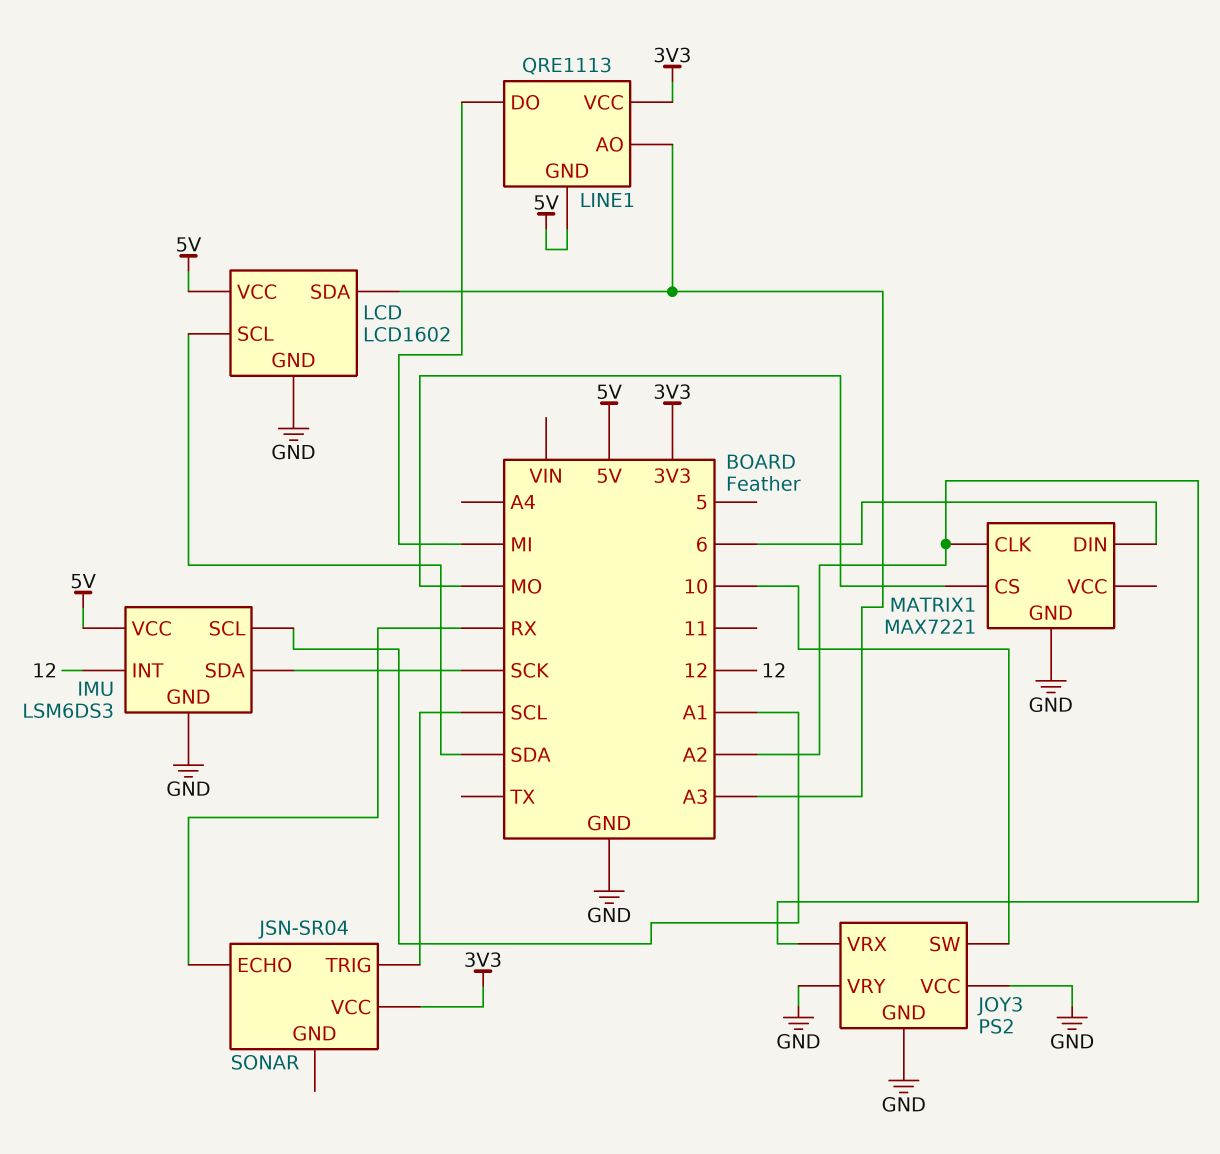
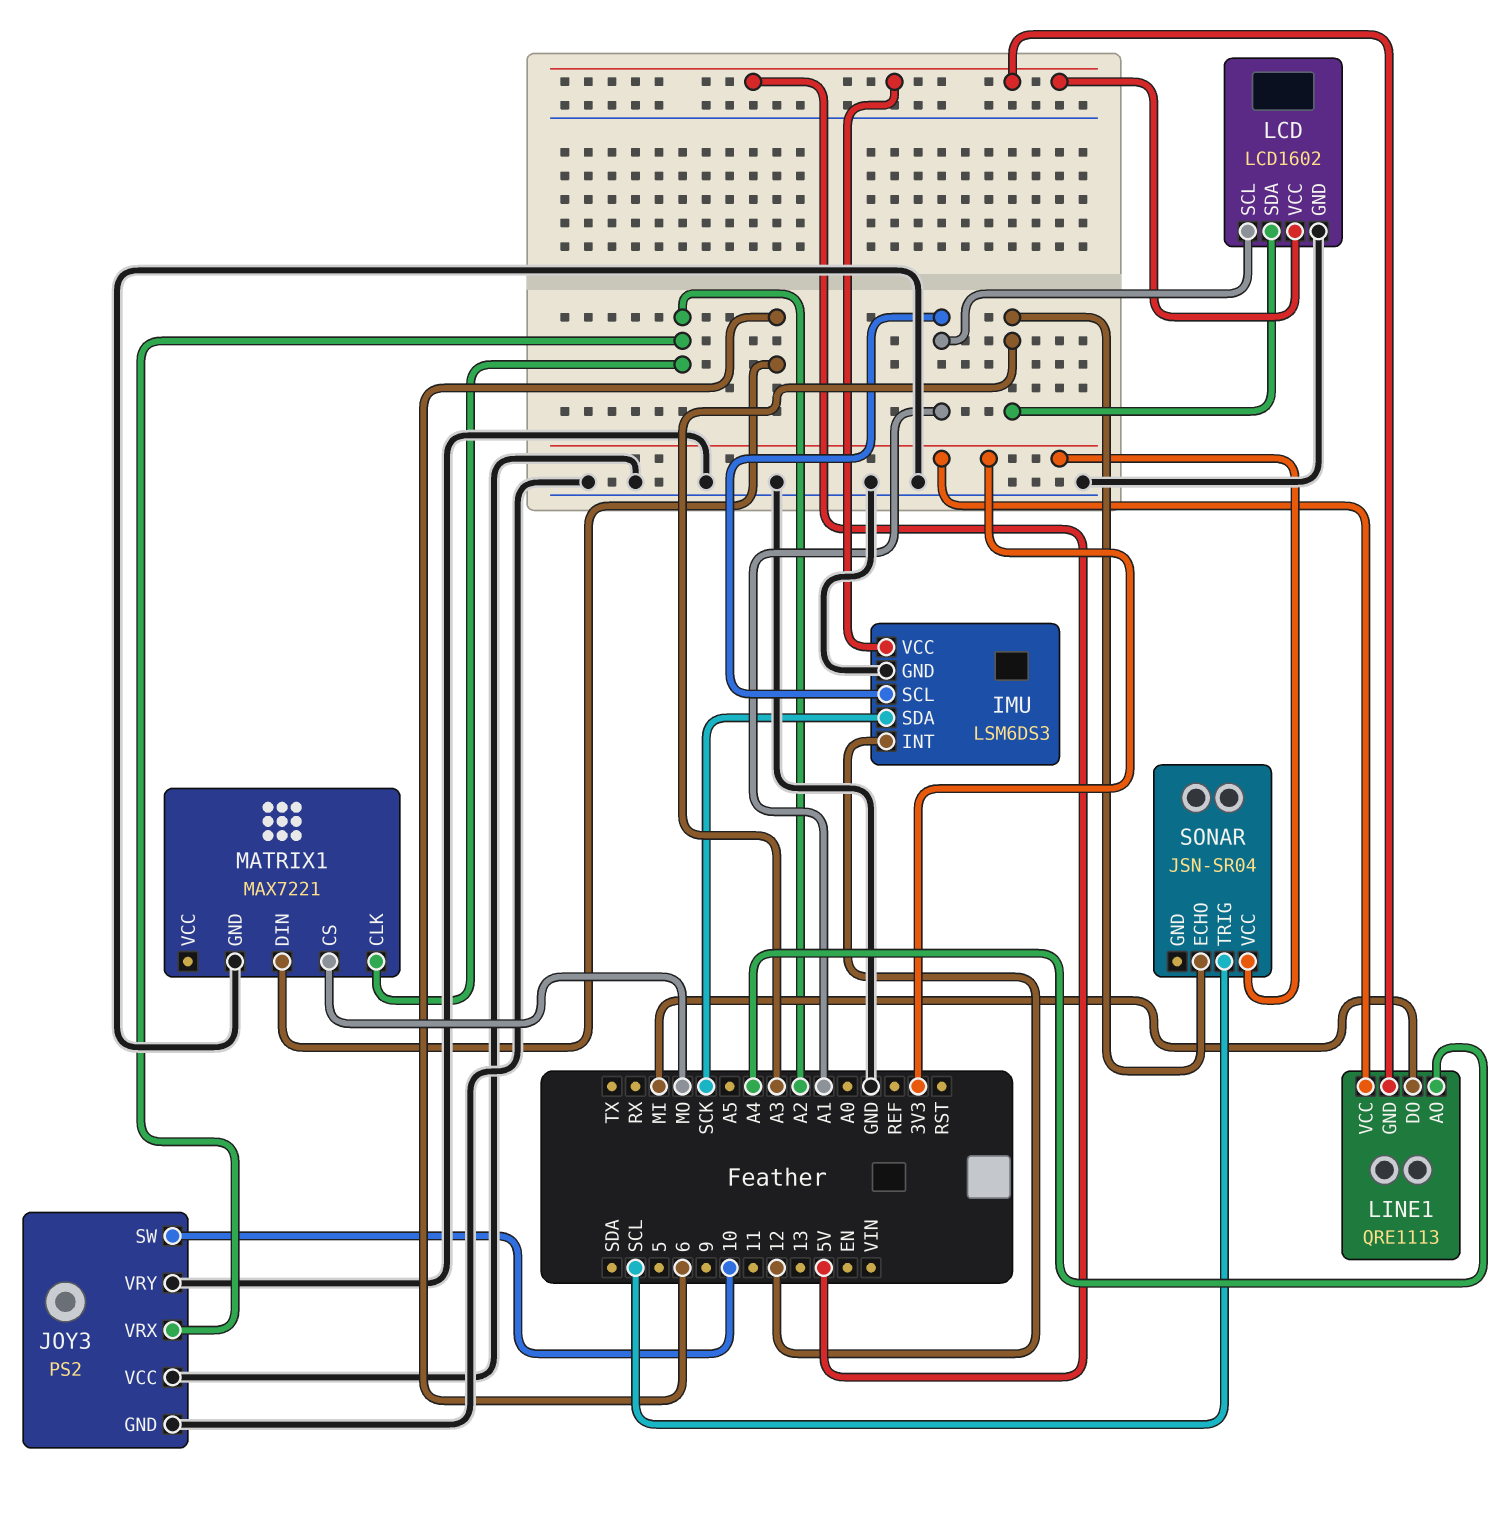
LCD pin SCL: SDA -> A1
LINE1 pin AO: A3 -> A4
SONAR pin ECHO: RX -> A3

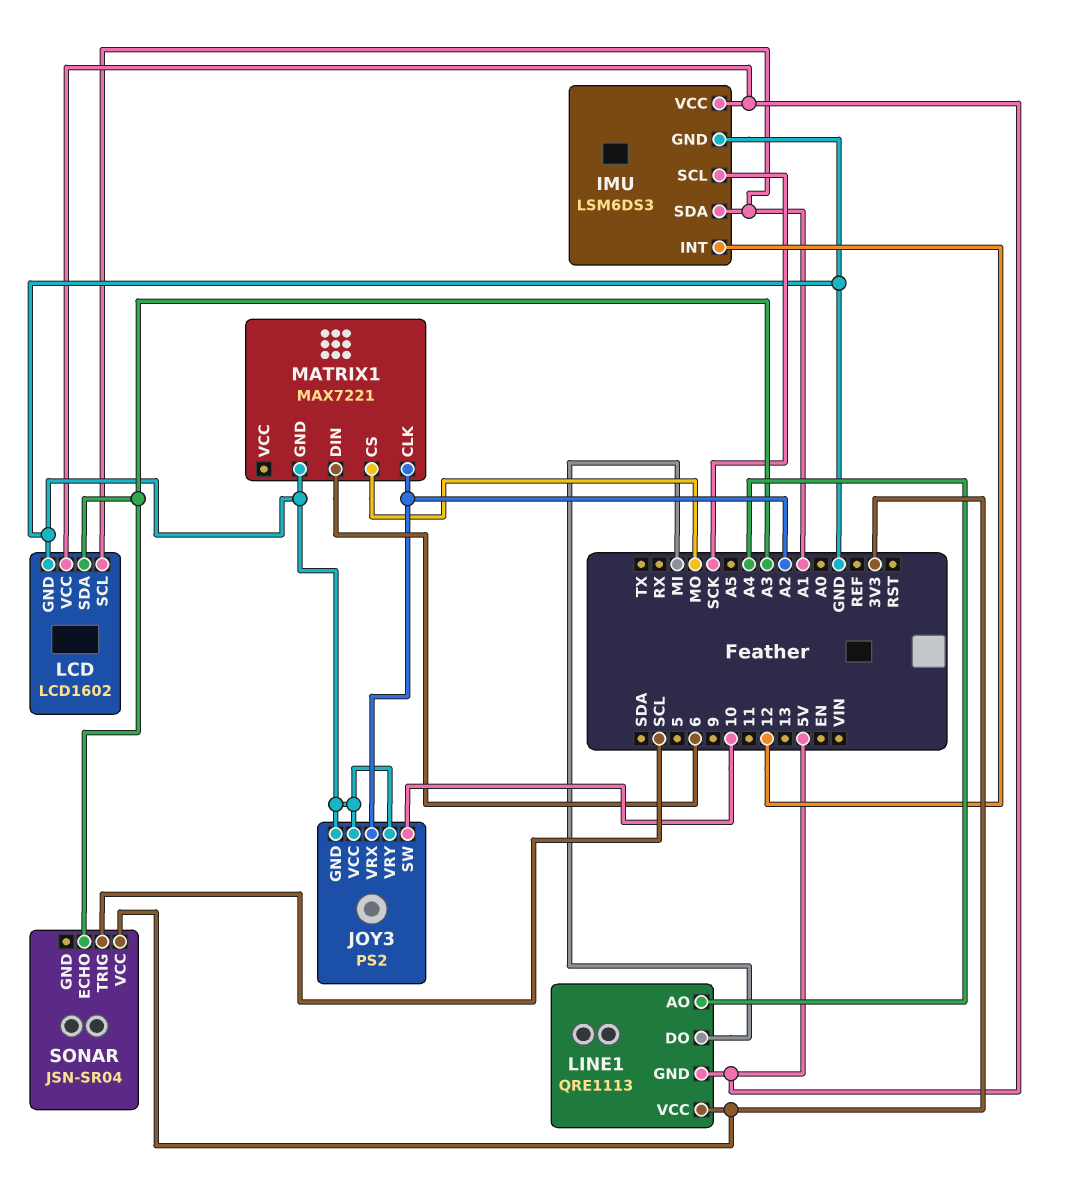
IMU pin SCL: A1 -> SCK
IMU pin SDA: SCK -> A1

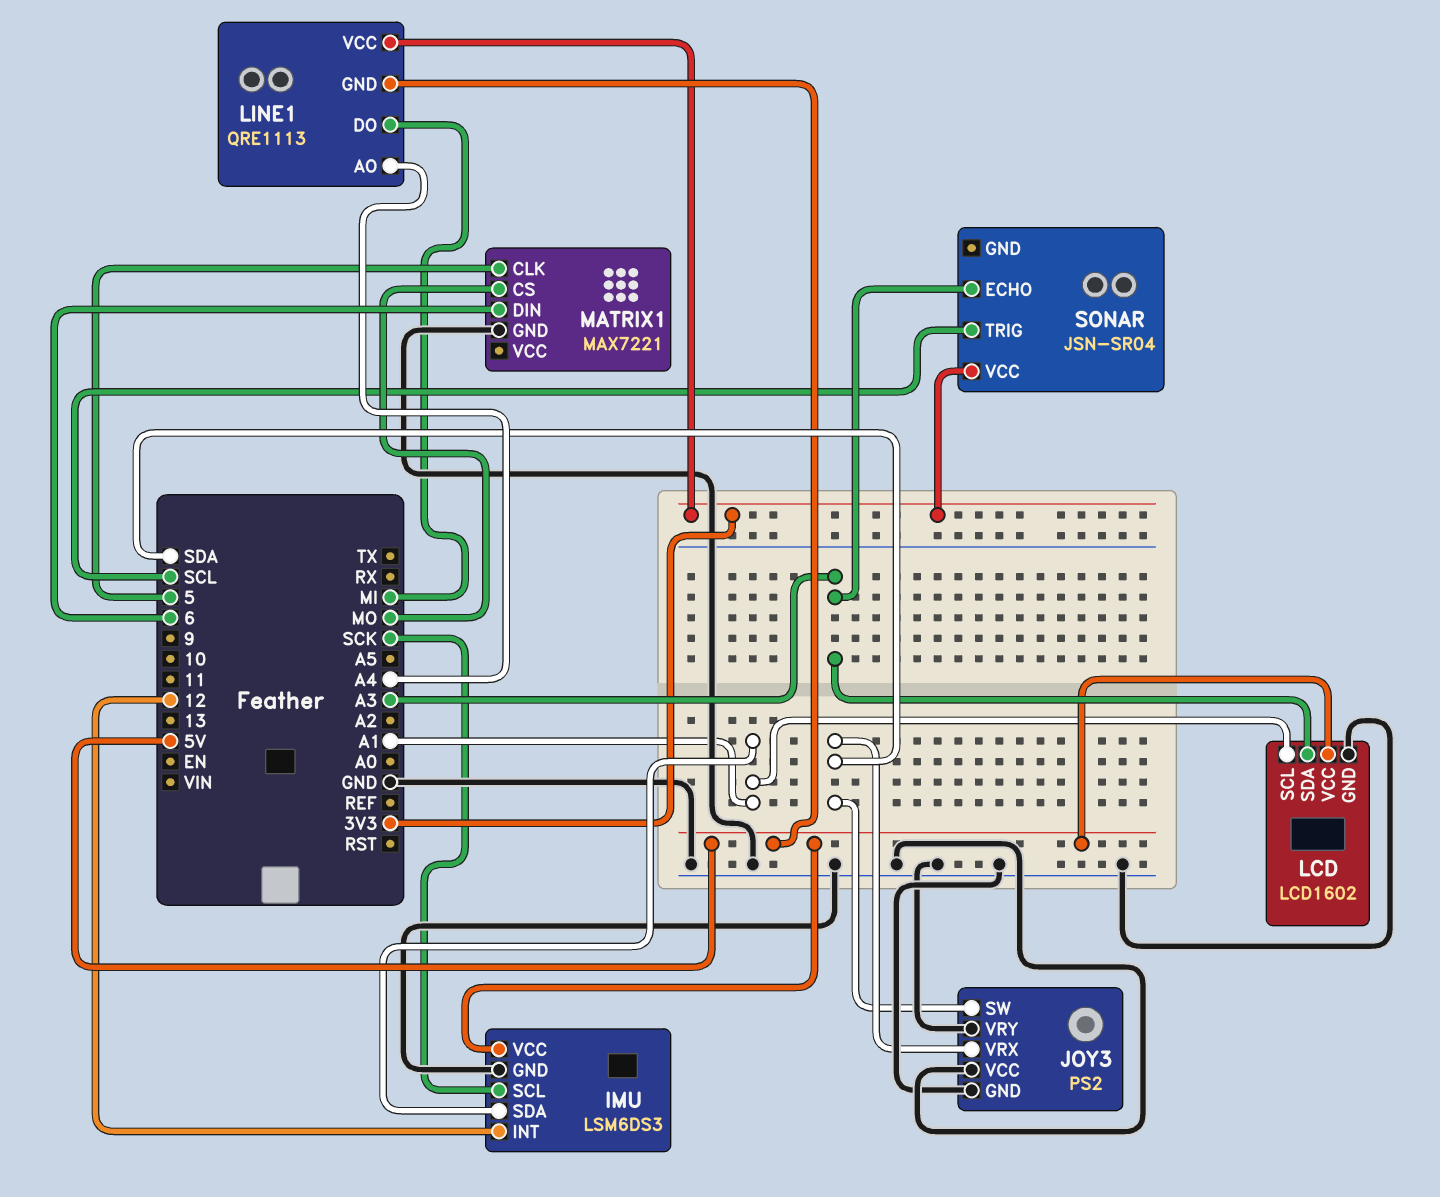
JOY3 pin SW: 10 -> SDA
JOY3 pin VRX: A2 -> SDA
MATRIX1 pin CLK: A2 -> 5

